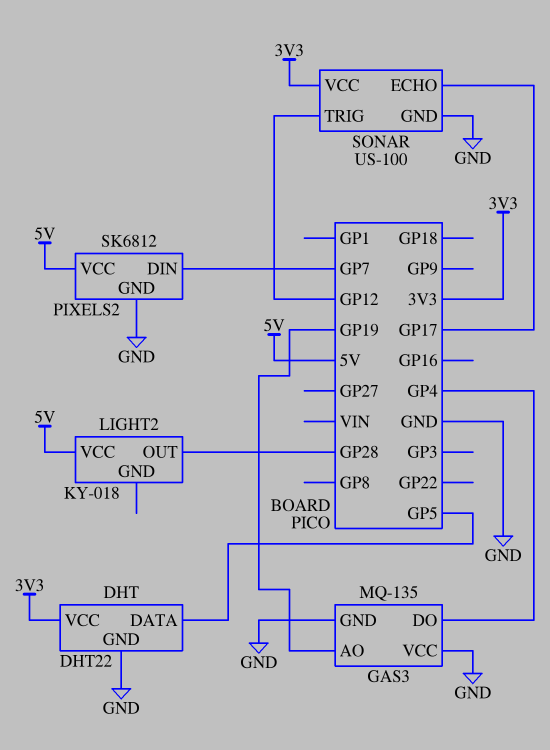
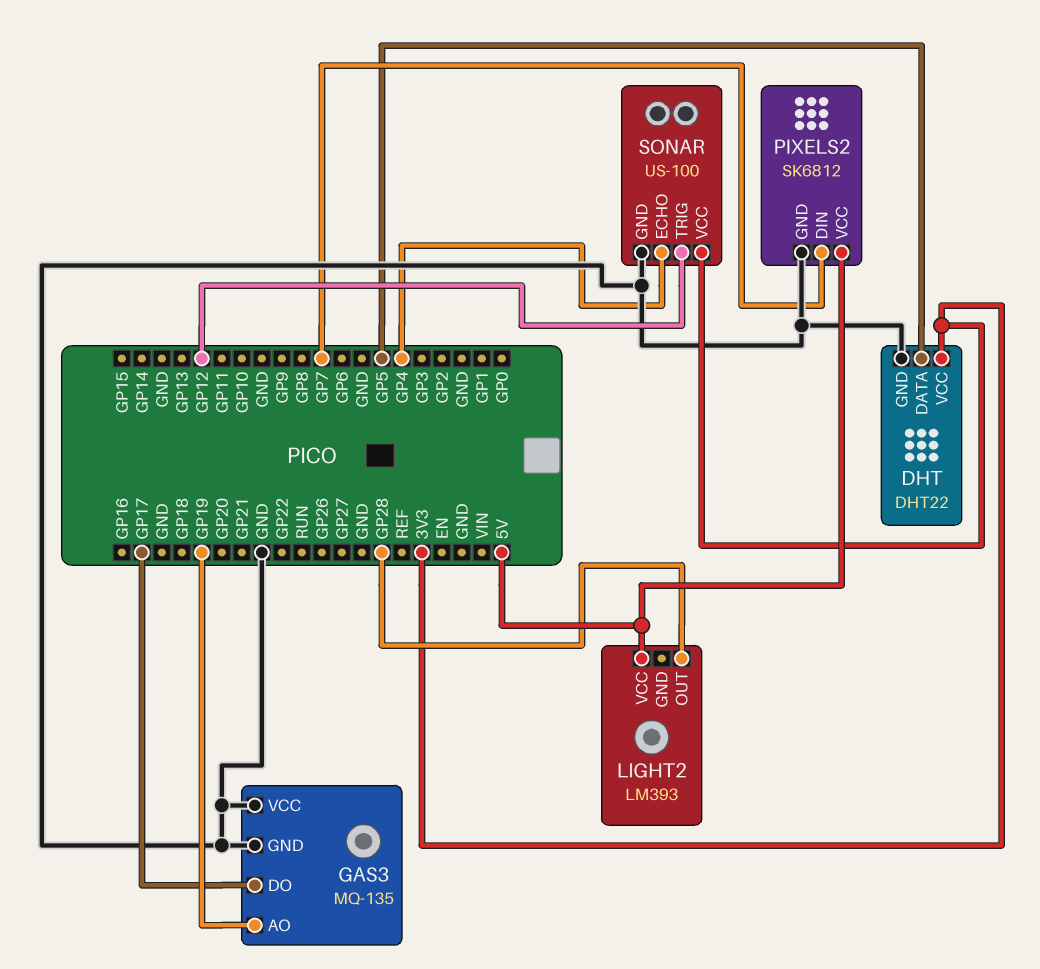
GAS3 pin DO: GP4 -> GP17
LIGHT2: KY-018 -> LM393
SONAR pin ECHO: GP17 -> GP4

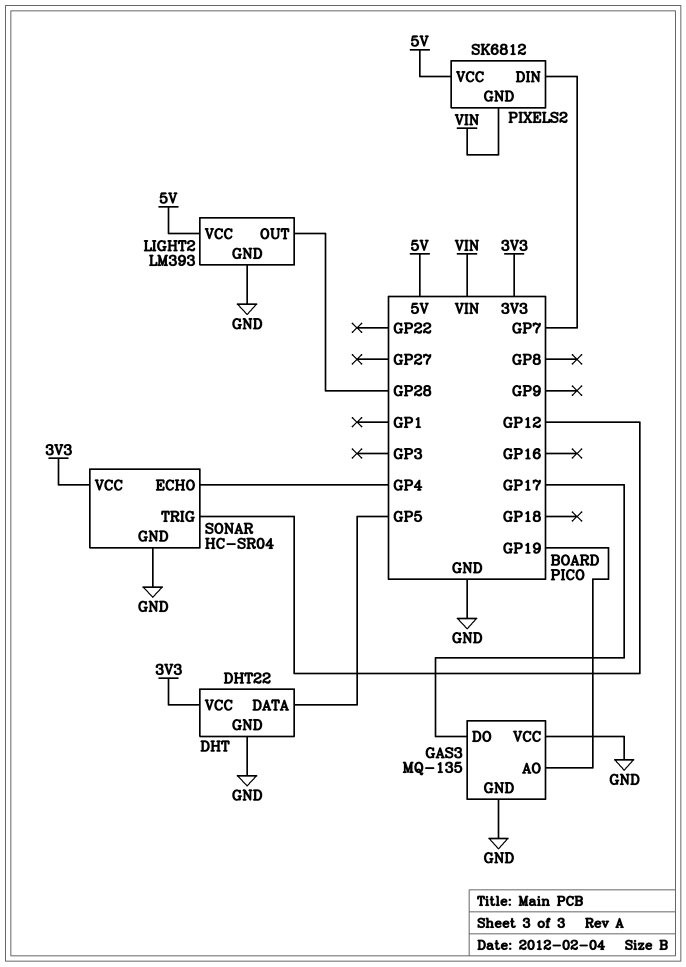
LIGHT2 pin GND: none -> GND
PIXELS2 pin GND: GND -> VIN
SONAR: US-100 -> HC-SR04

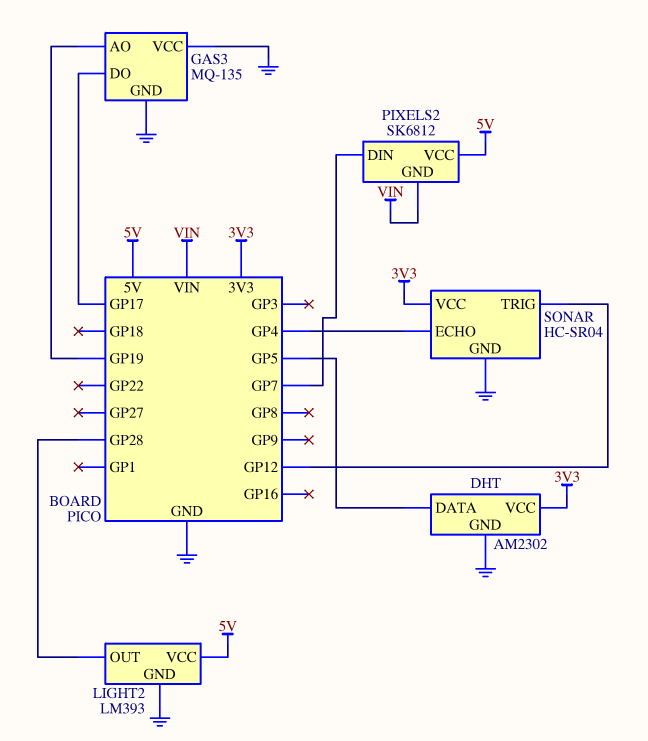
DHT: DHT22 -> AM2302

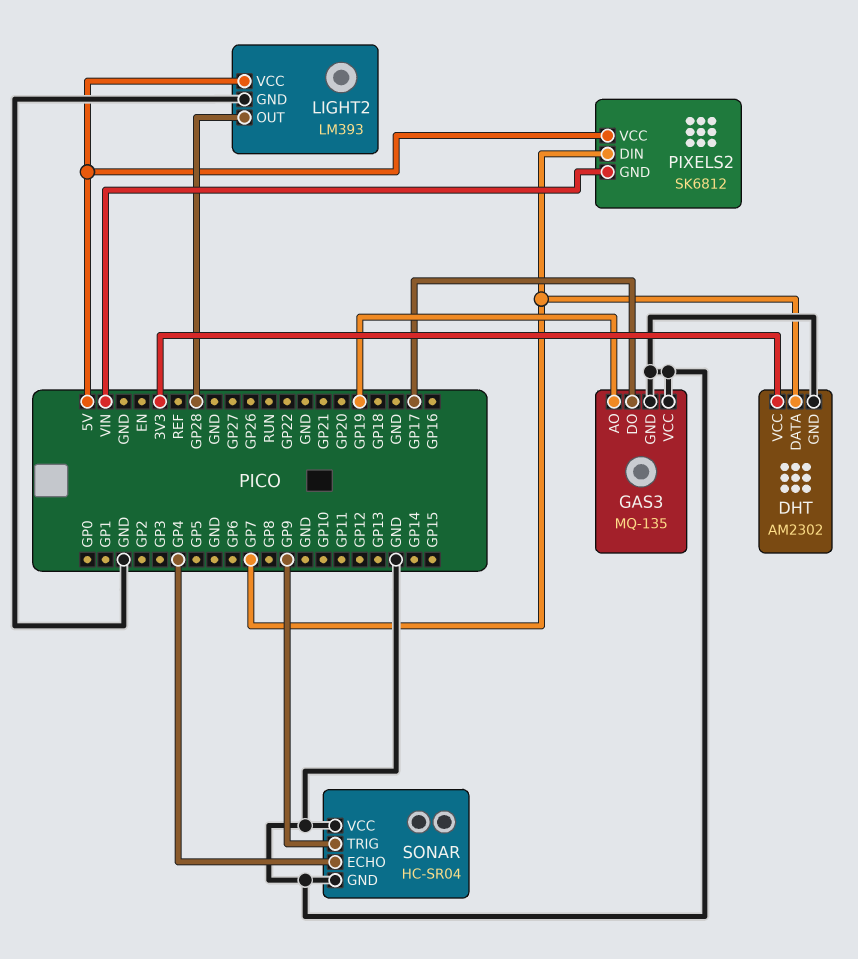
DHT pin DATA: GP5 -> GP7
SONAR pin TRIG: GP12 -> GP9
SONAR pin VCC: 3V3 -> GND

